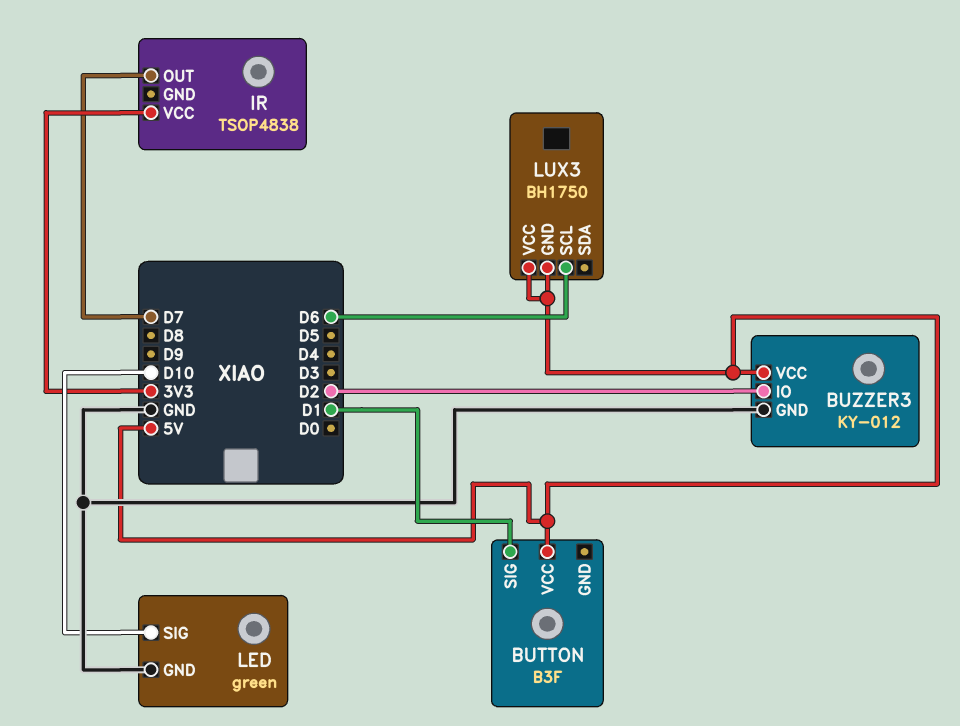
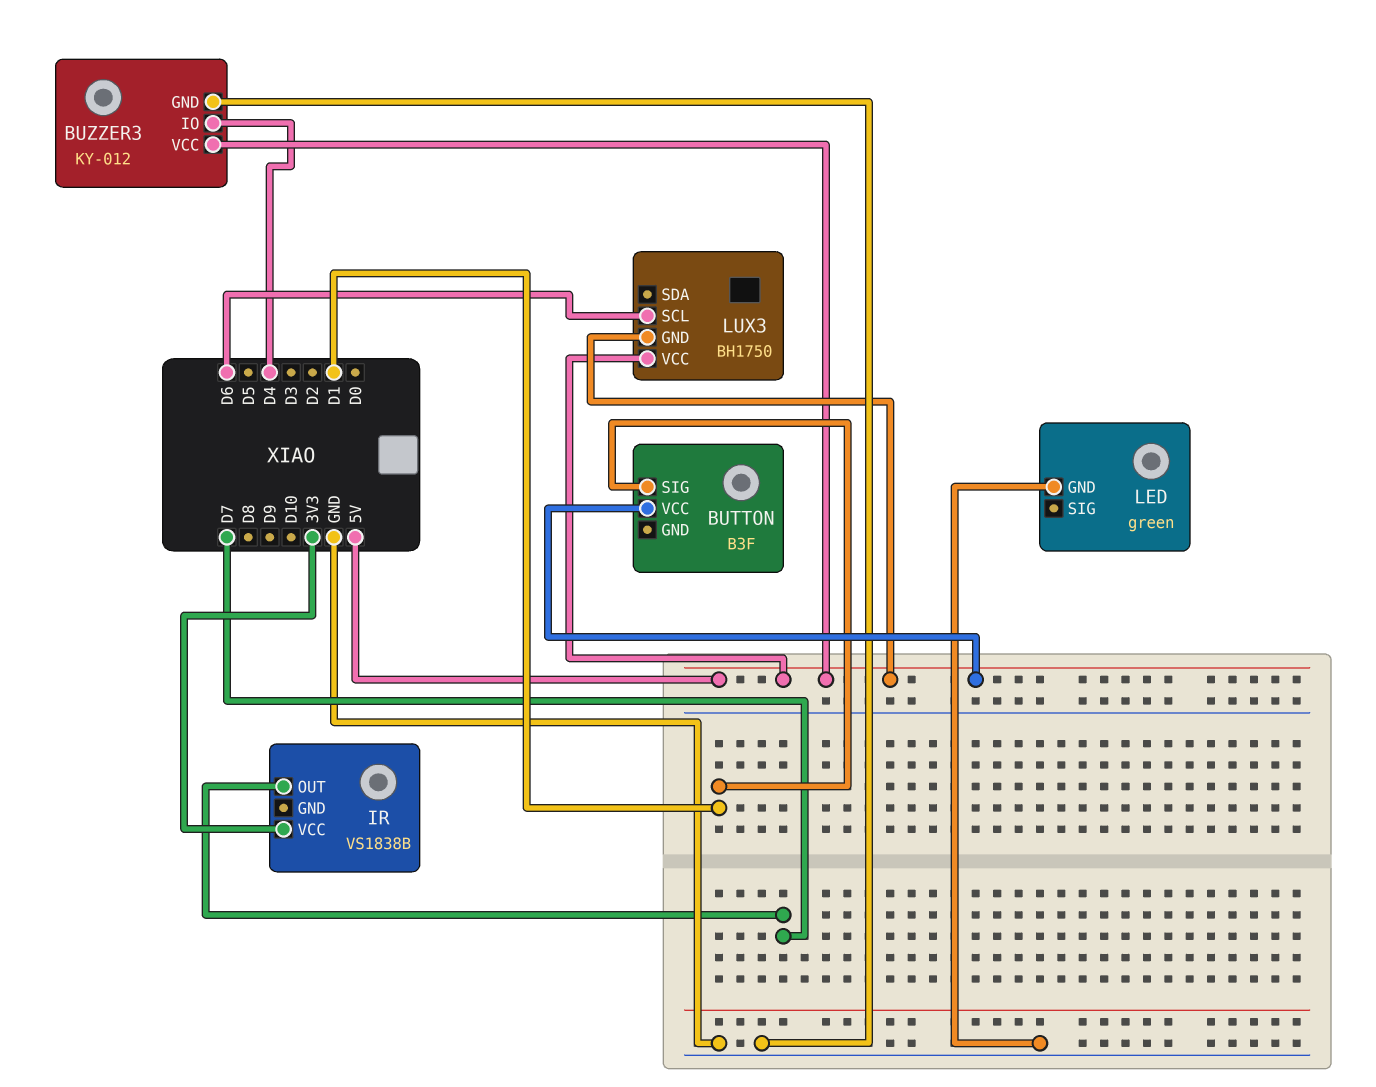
BUZZER3 pin IO: D2 -> D4
IR: TSOP4838 -> VS1838B
LED pin SIG: D10 -> none

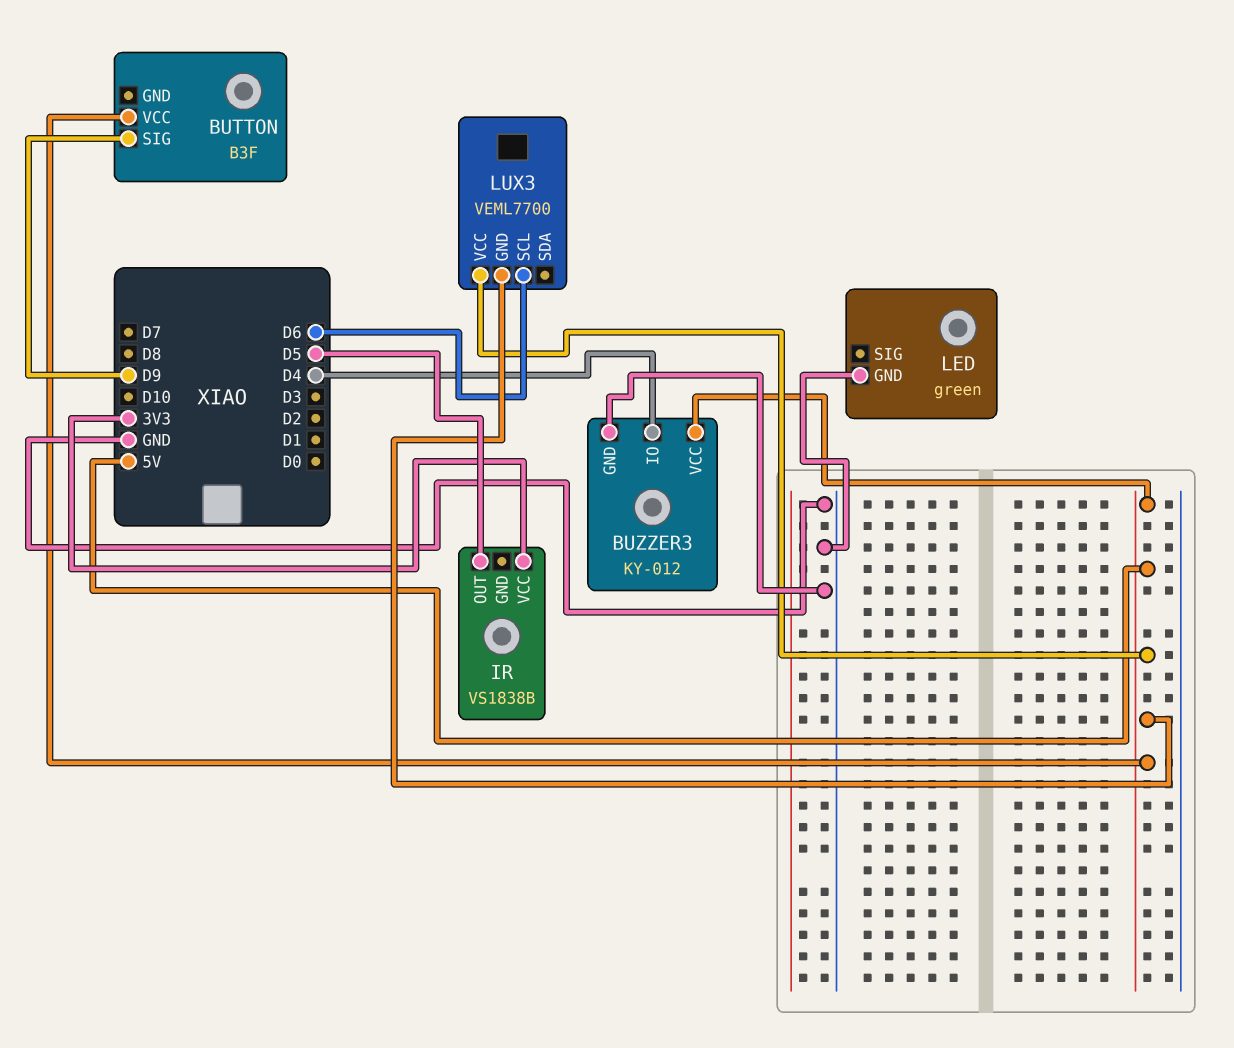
BUTTON pin SIG: D1 -> D9
IR pin OUT: D7 -> D5
LUX3: BH1750 -> VEML7700

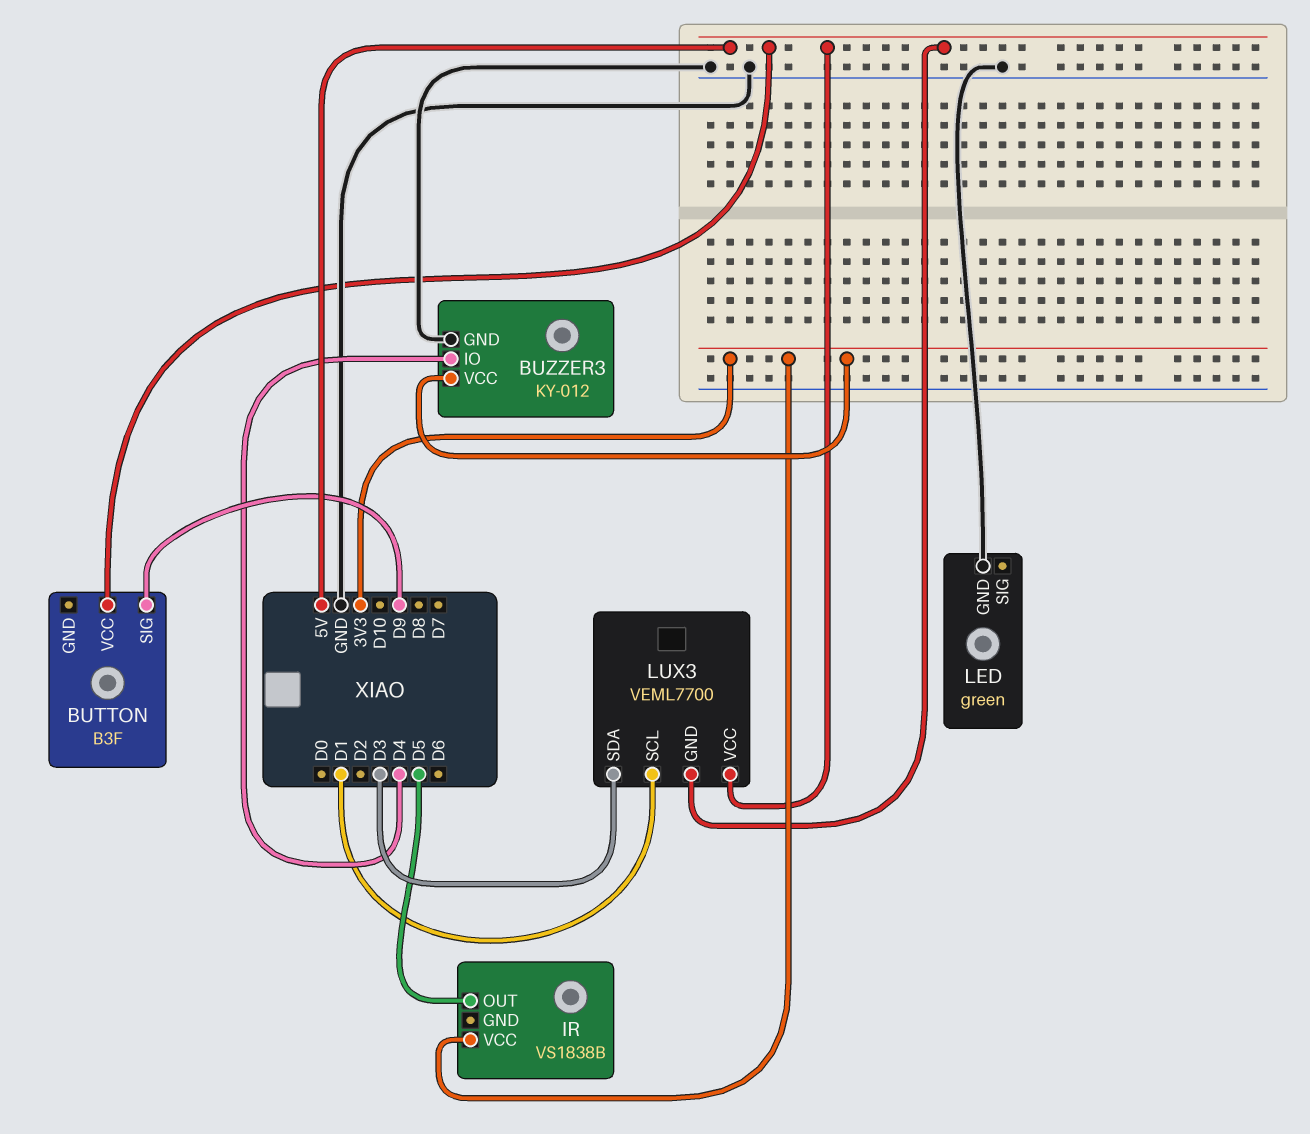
BUZZER3 pin VCC: 5V -> 3V3
LUX3 pin SCL: D6 -> D1
LUX3 pin SDA: none -> D3

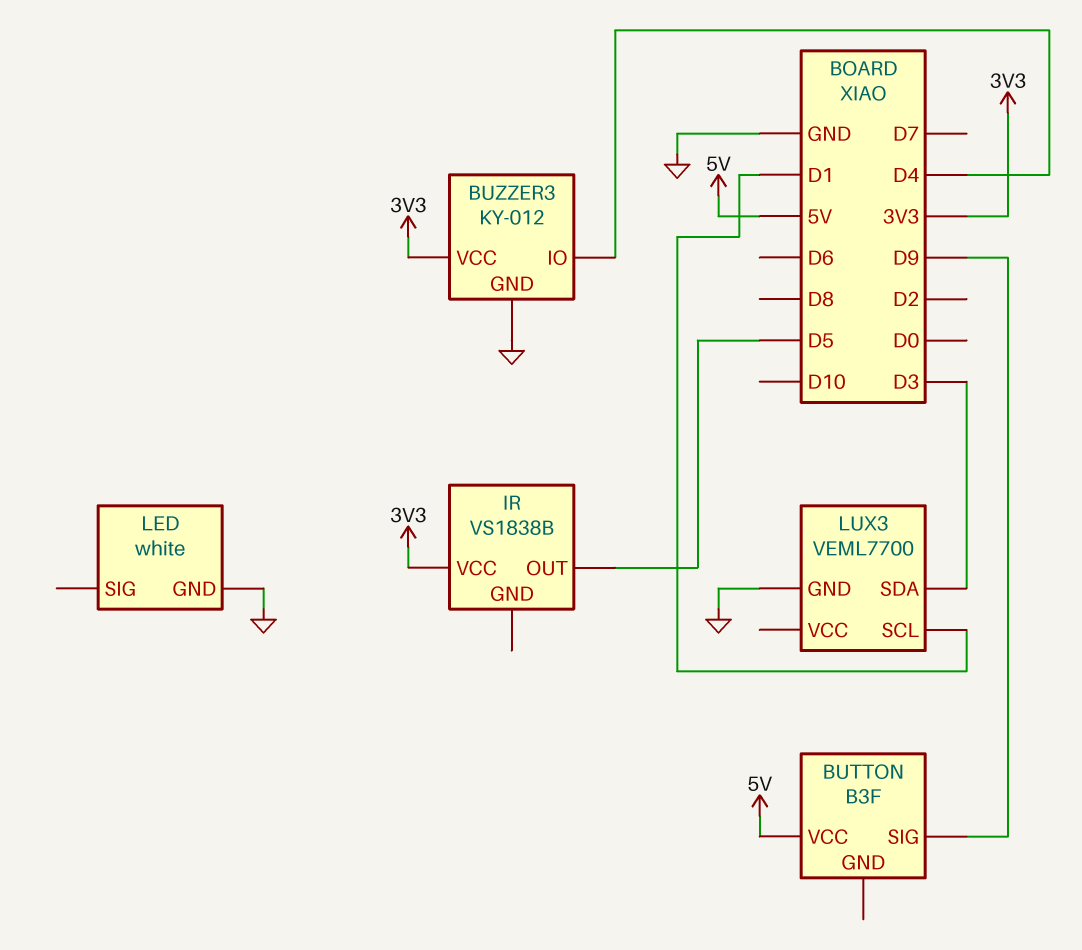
LED: green -> white
LUX3 pin GND: 5V -> GND
LUX3 pin VCC: 5V -> none

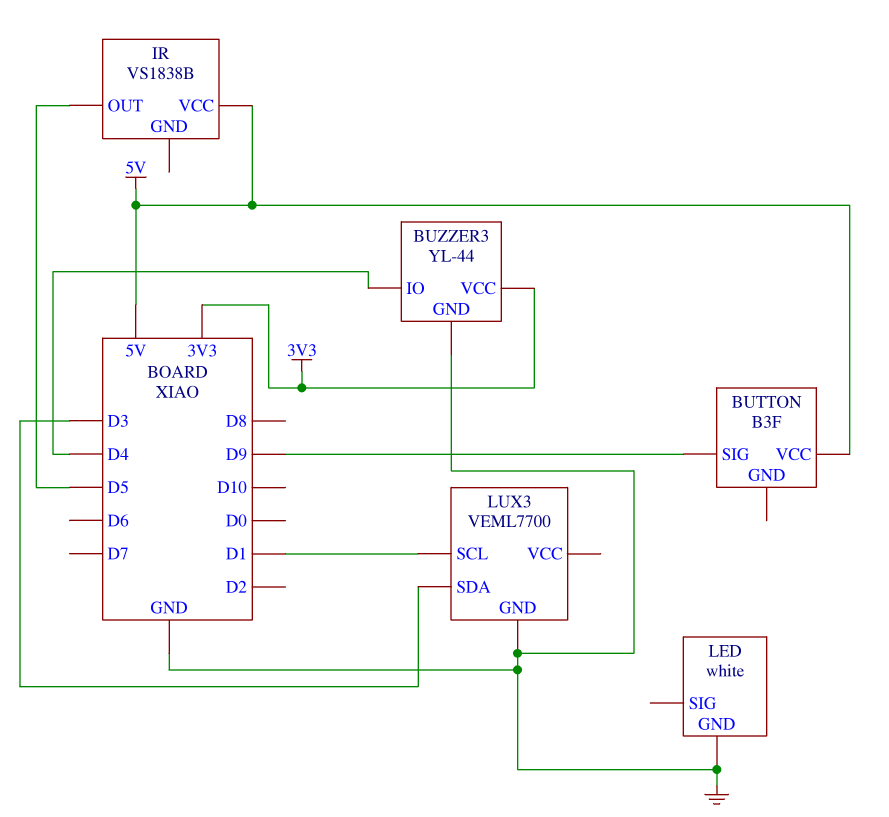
BUZZER3: KY-012 -> YL-44
IR pin VCC: 3V3 -> 5V

